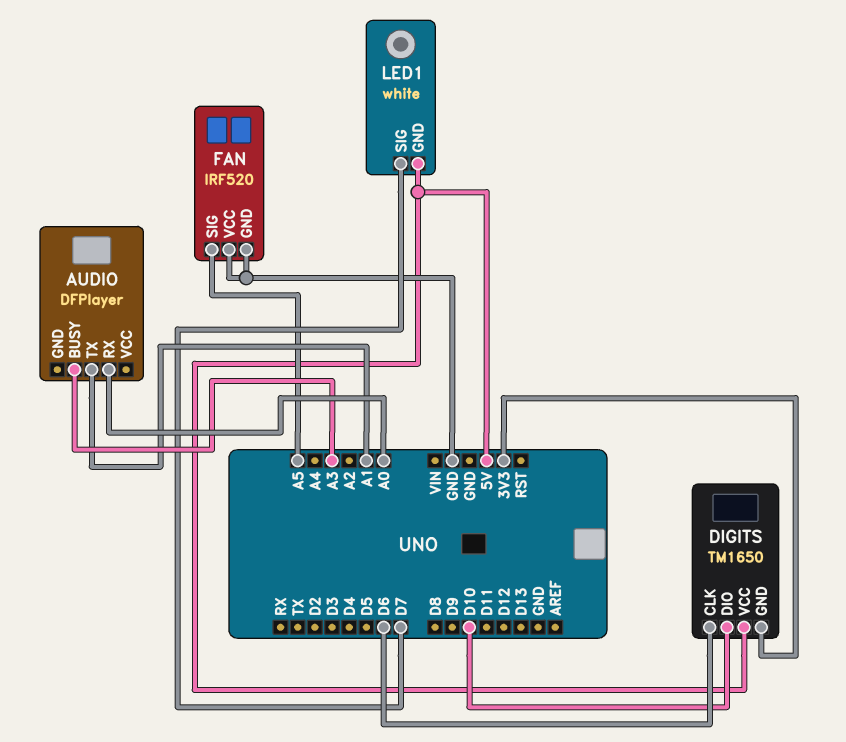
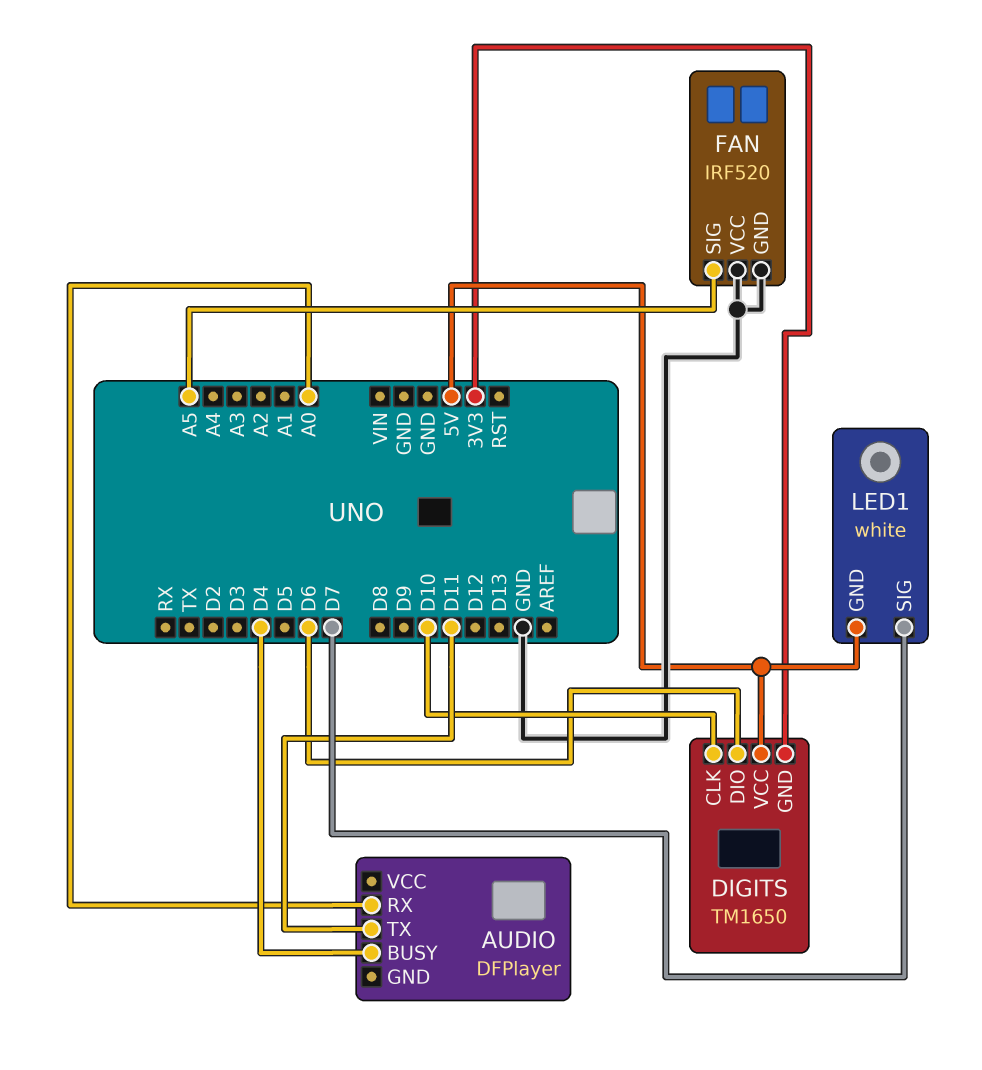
AUDIO pin BUSY: A3 -> D4
AUDIO pin TX: A1 -> D11
DIGITS pin CLK: D6 -> D10
DIGITS pin DIO: D10 -> D6

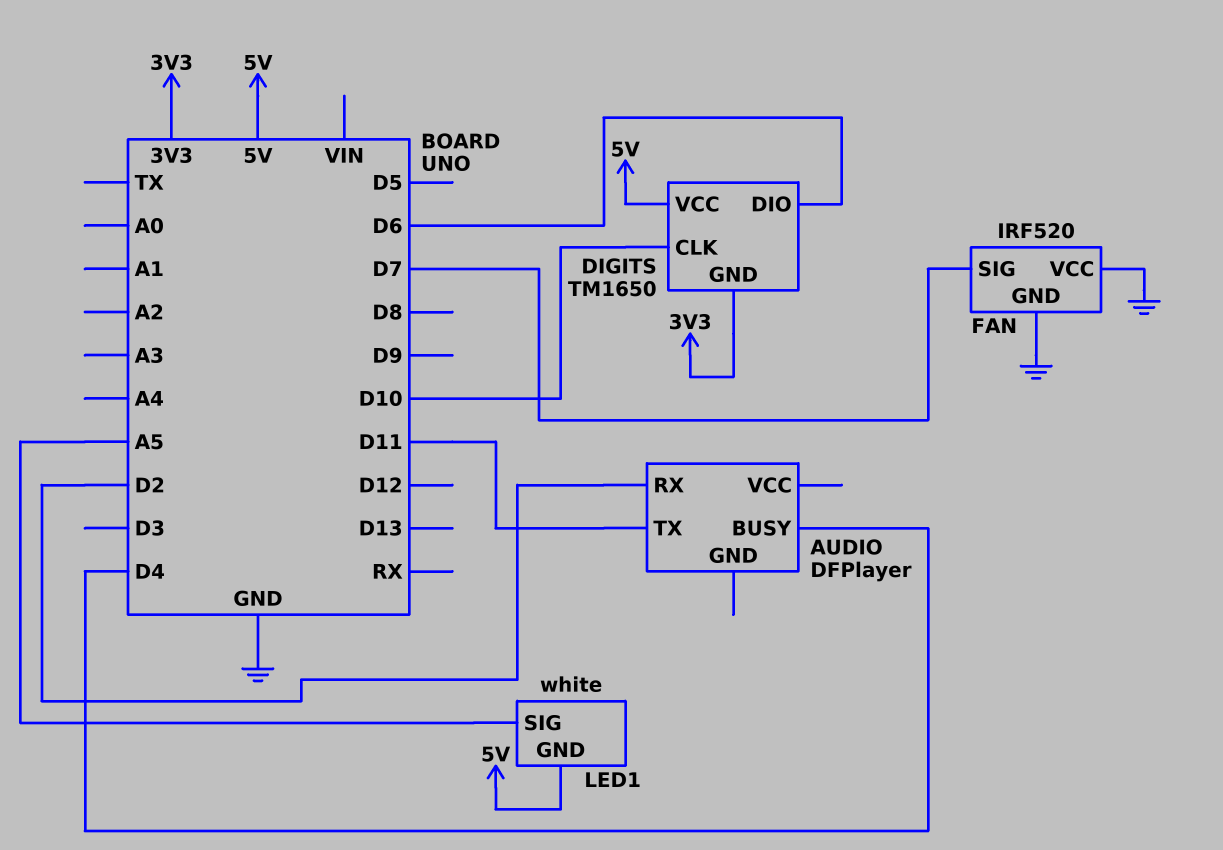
AUDIO pin RX: A0 -> D2
FAN pin SIG: A5 -> D7
LED1 pin SIG: D7 -> A5

